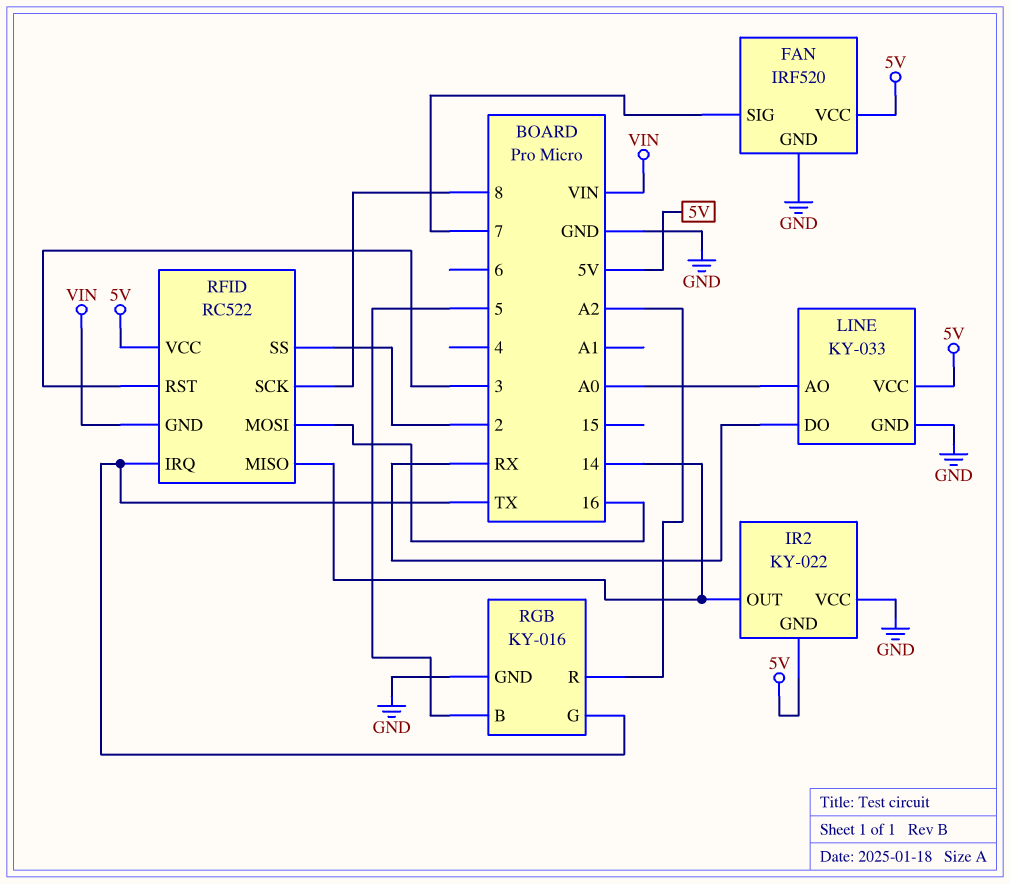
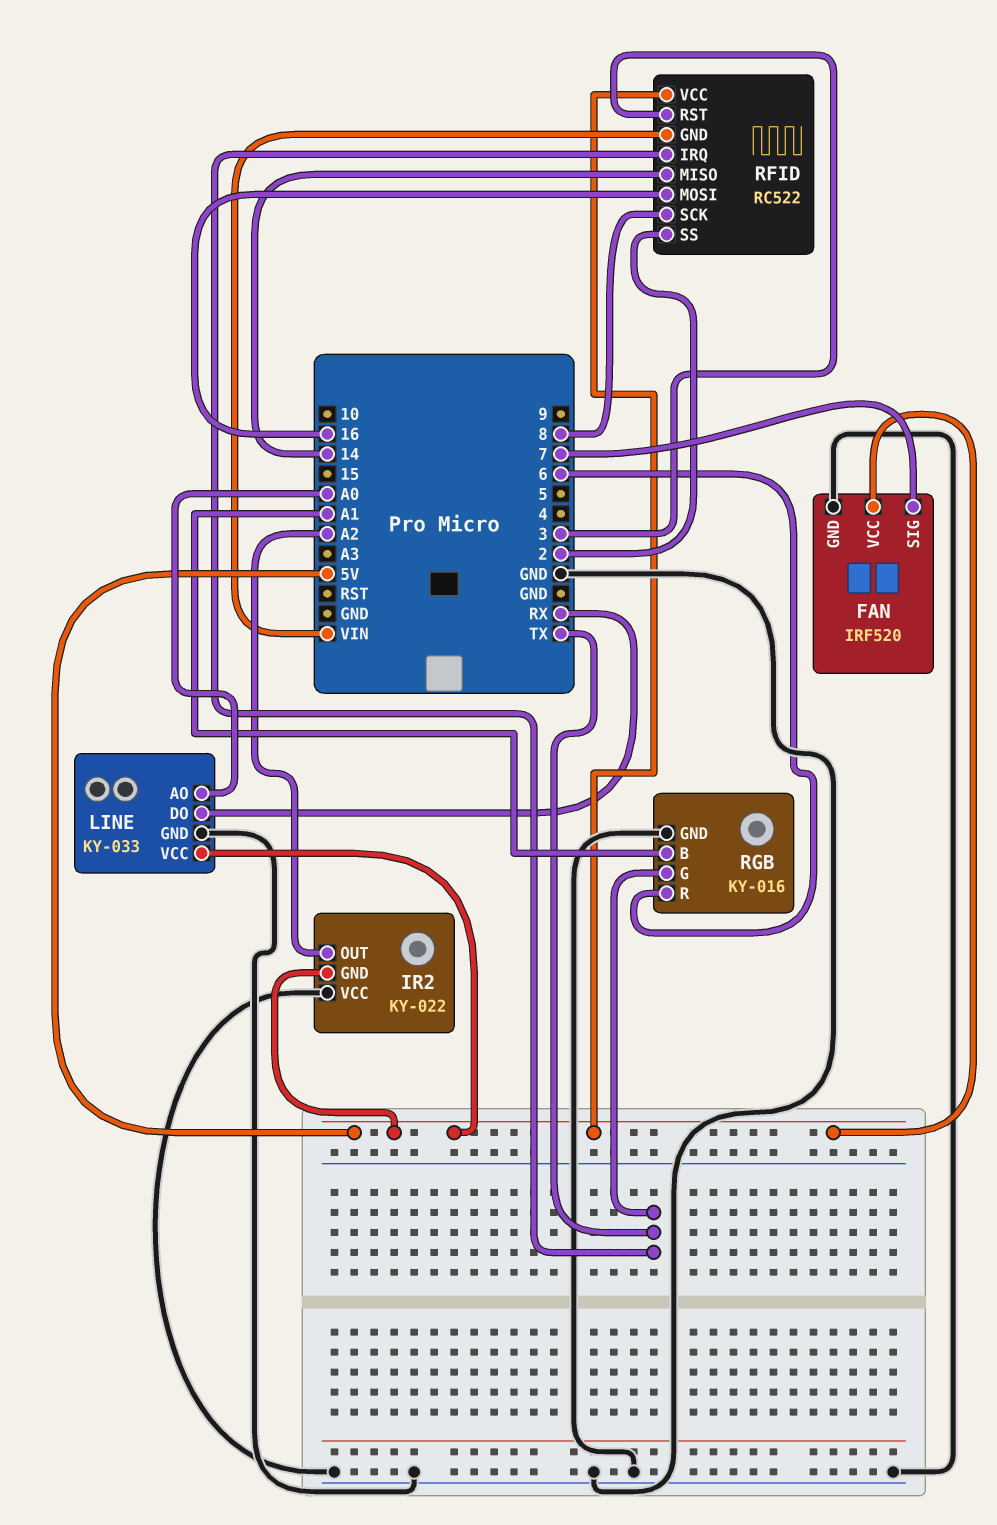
IR2 pin OUT: 14 -> A2
RGB pin B: 5 -> A1
RGB pin R: A2 -> 6

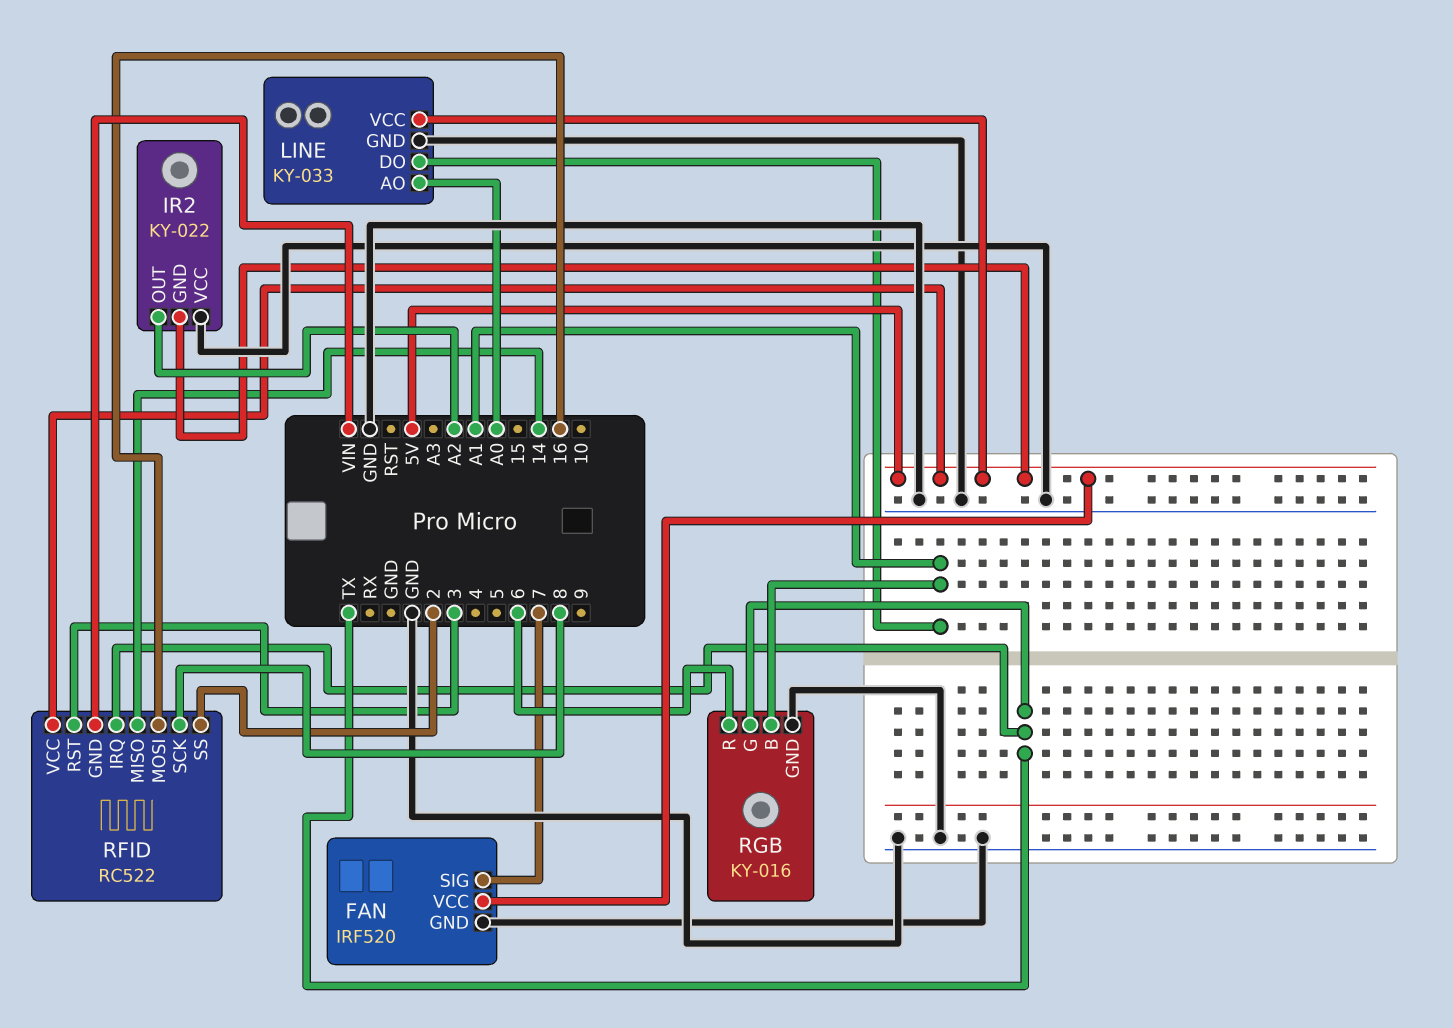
LINE pin DO: RX -> A1

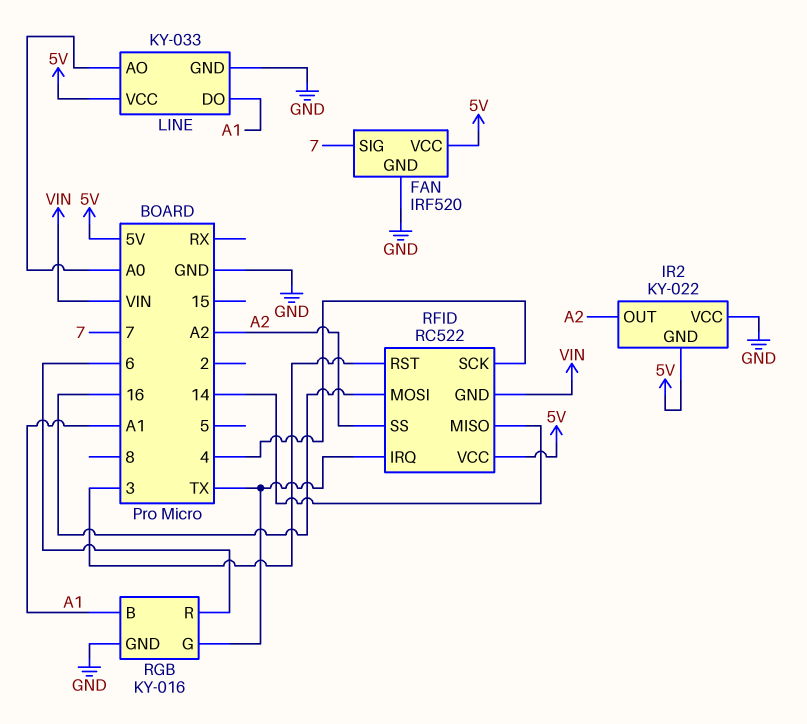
RFID pin SCK: 8 -> 4
RFID pin SS: 2 -> A2

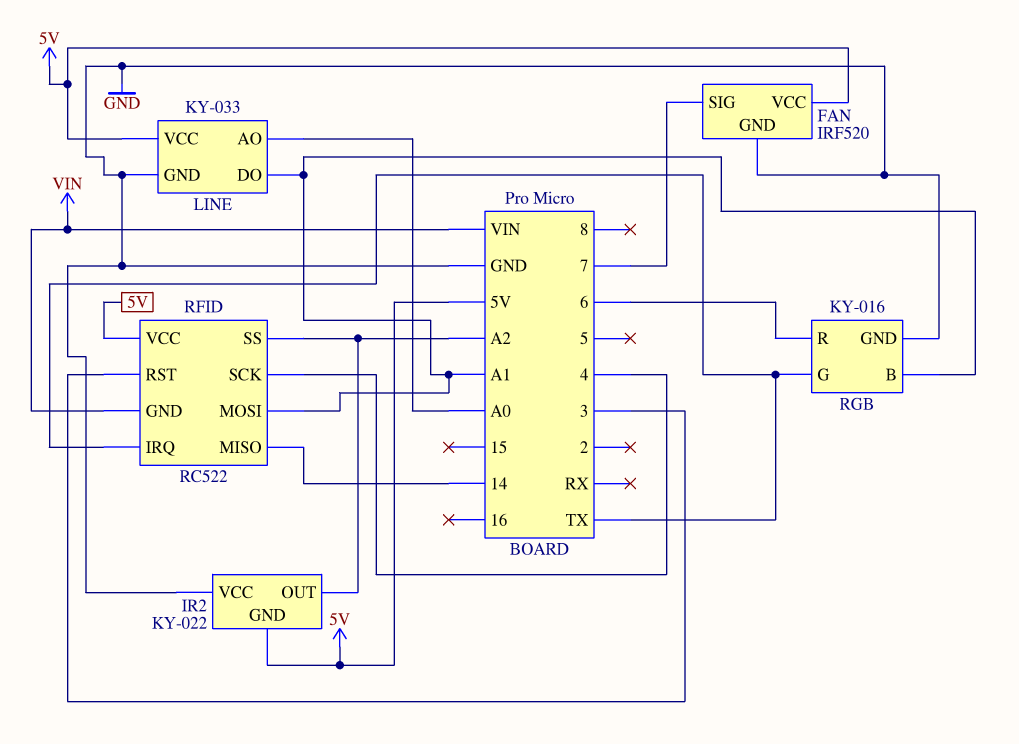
RFID pin MOSI: 16 -> A1

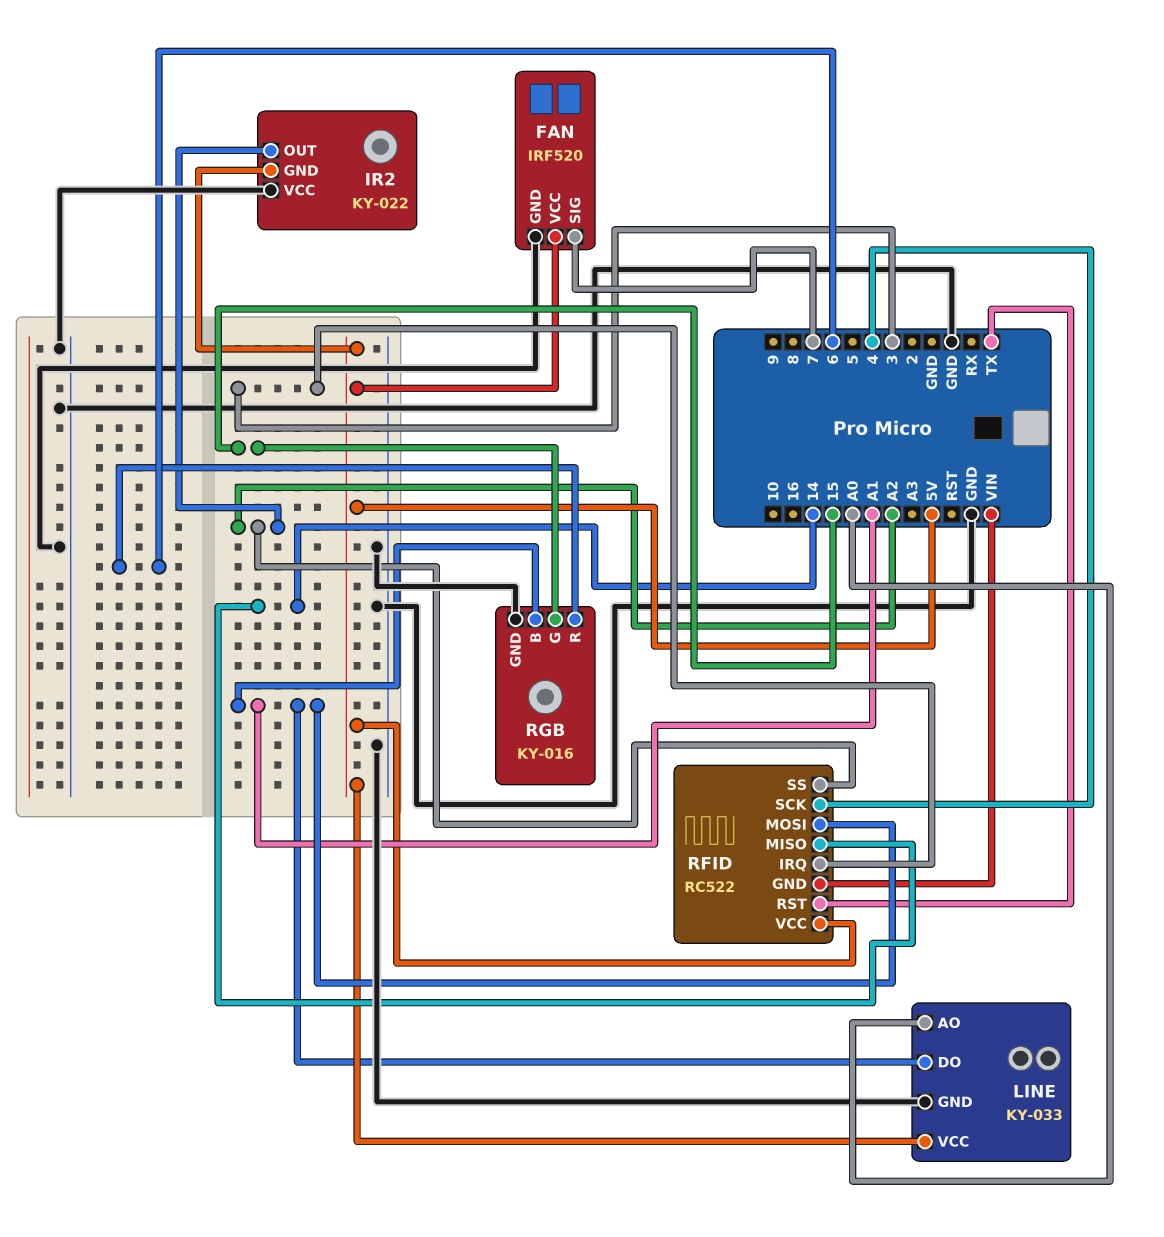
RFID pin IRQ: TX -> 3
RFID pin RST: 3 -> TX
RGB pin G: TX -> 15

